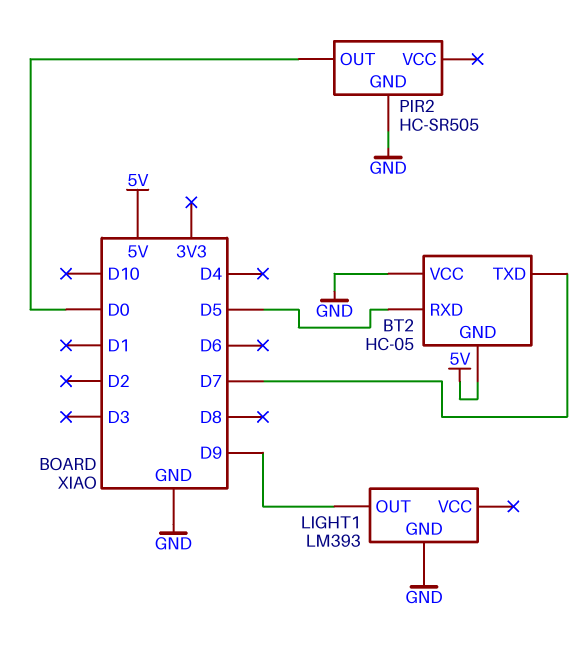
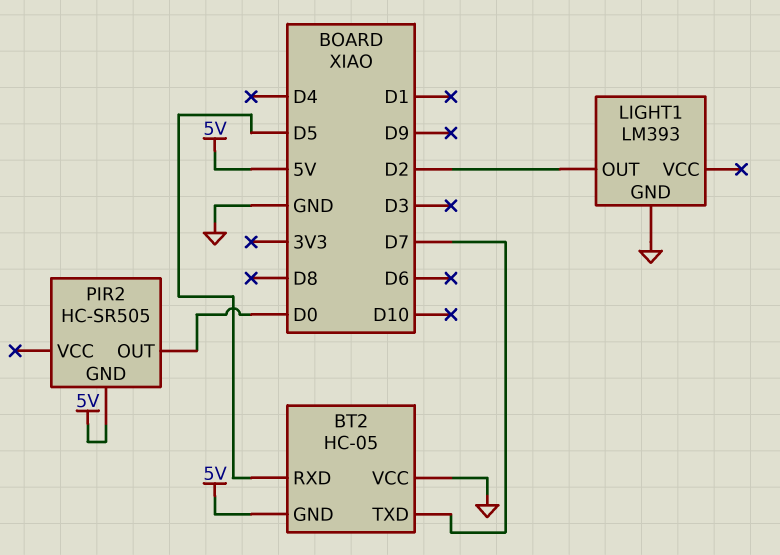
LIGHT1 pin OUT: D9 -> D2
PIR2 pin GND: GND -> 5V

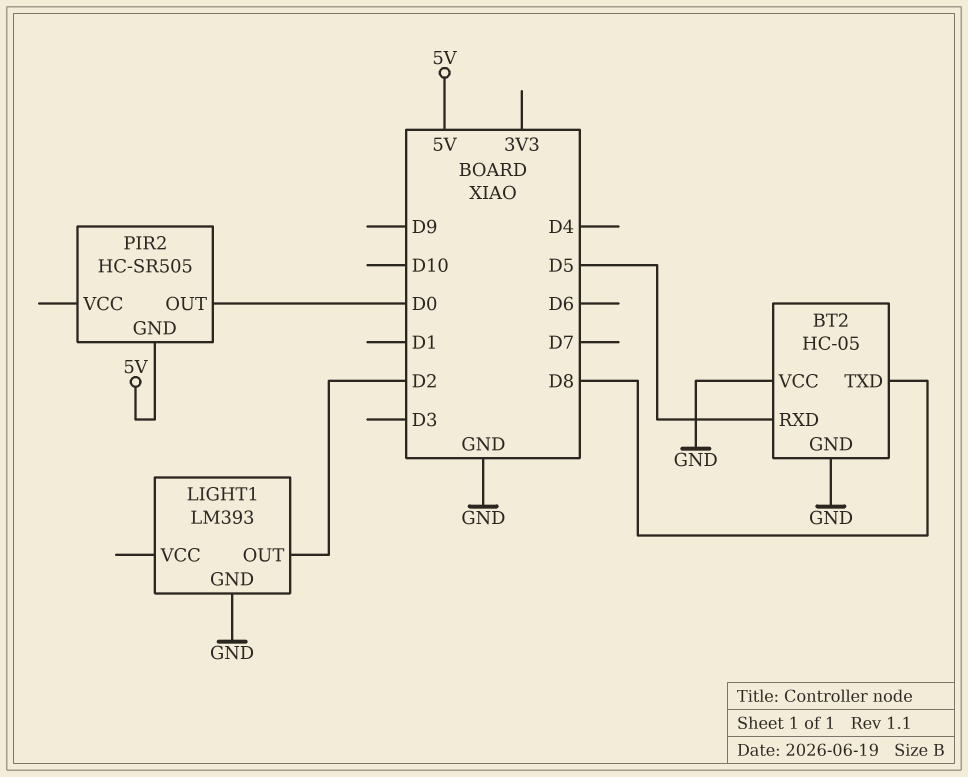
BT2 pin GND: 5V -> GND
BT2 pin TXD: D7 -> D8

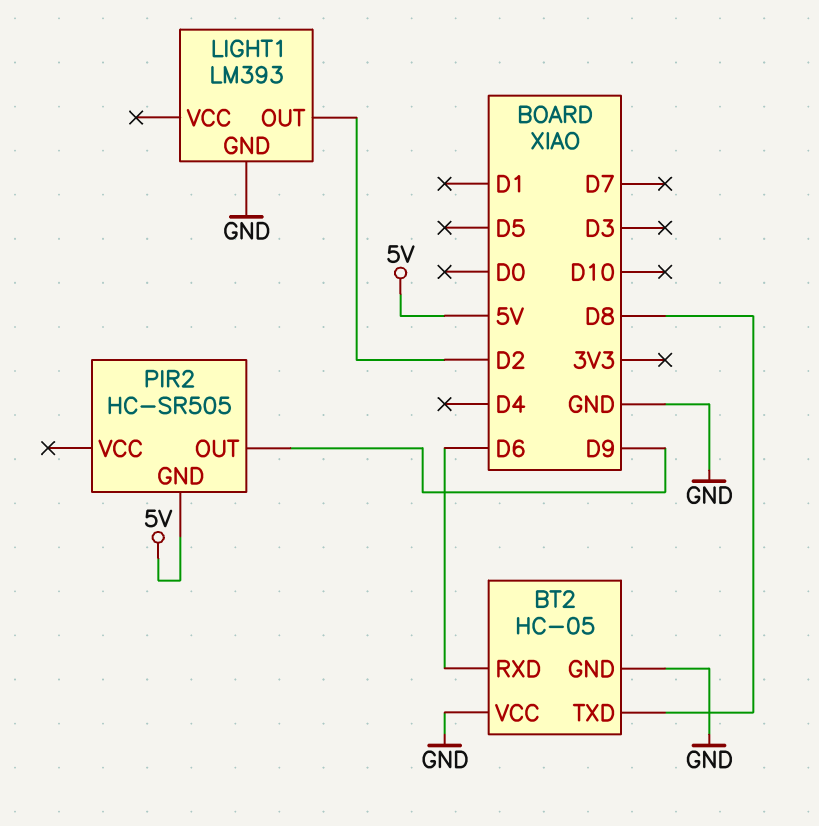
BT2 pin RXD: D5 -> D6
PIR2 pin OUT: D0 -> D9

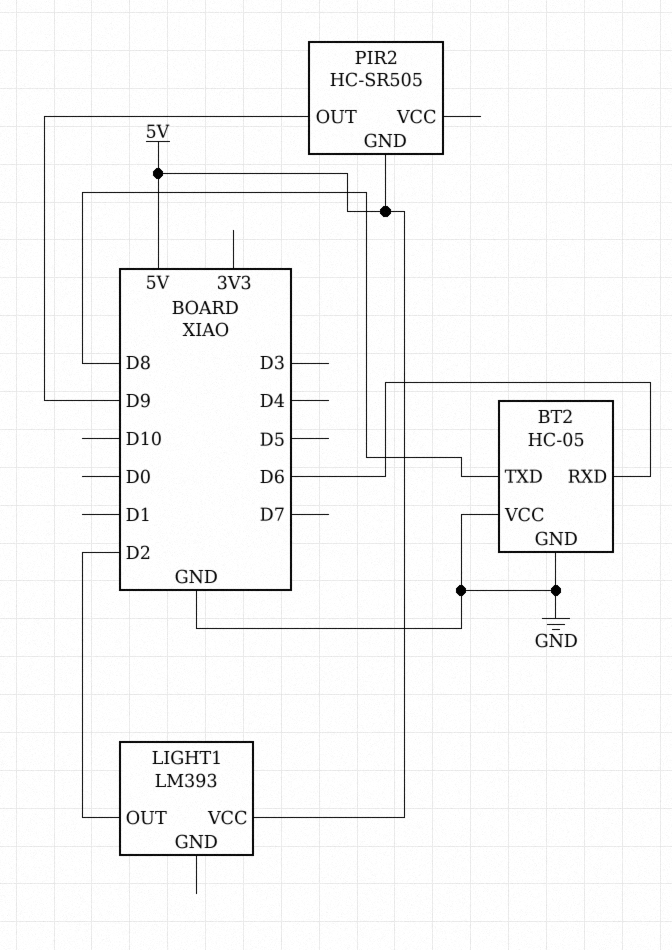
LIGHT1 pin GND: GND -> none
LIGHT1 pin VCC: none -> 5V

